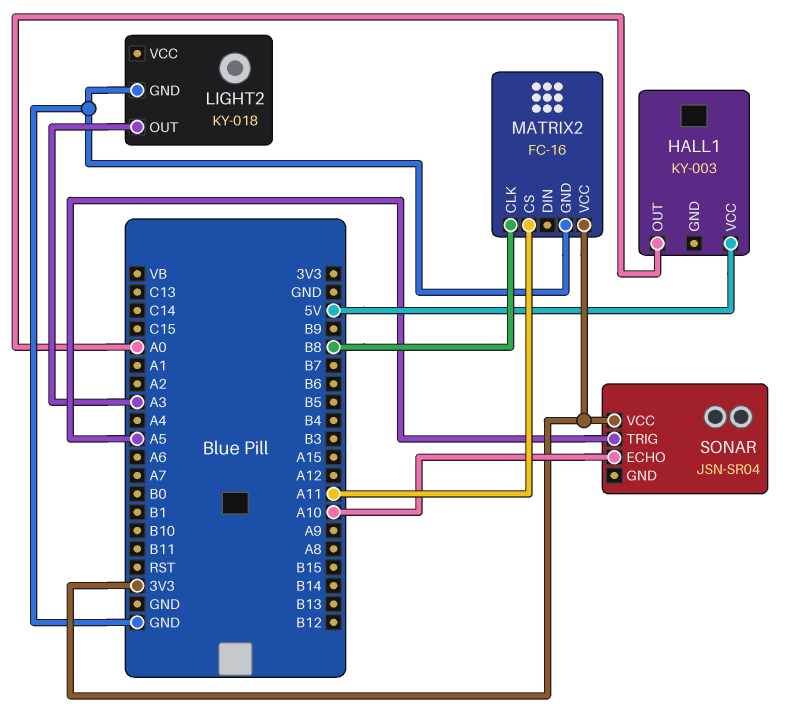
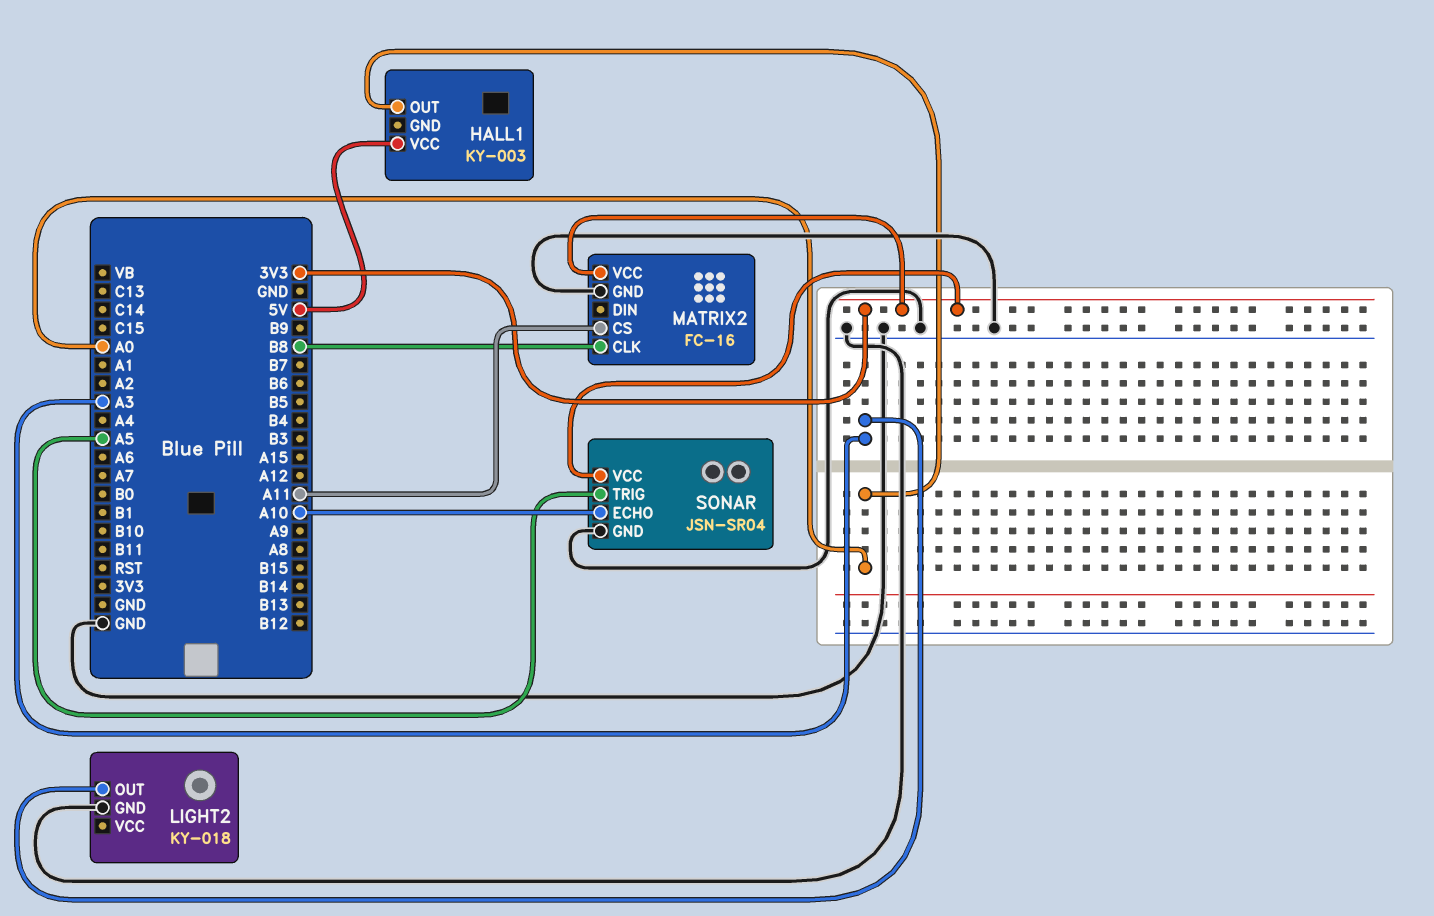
SONAR pin GND: none -> GND

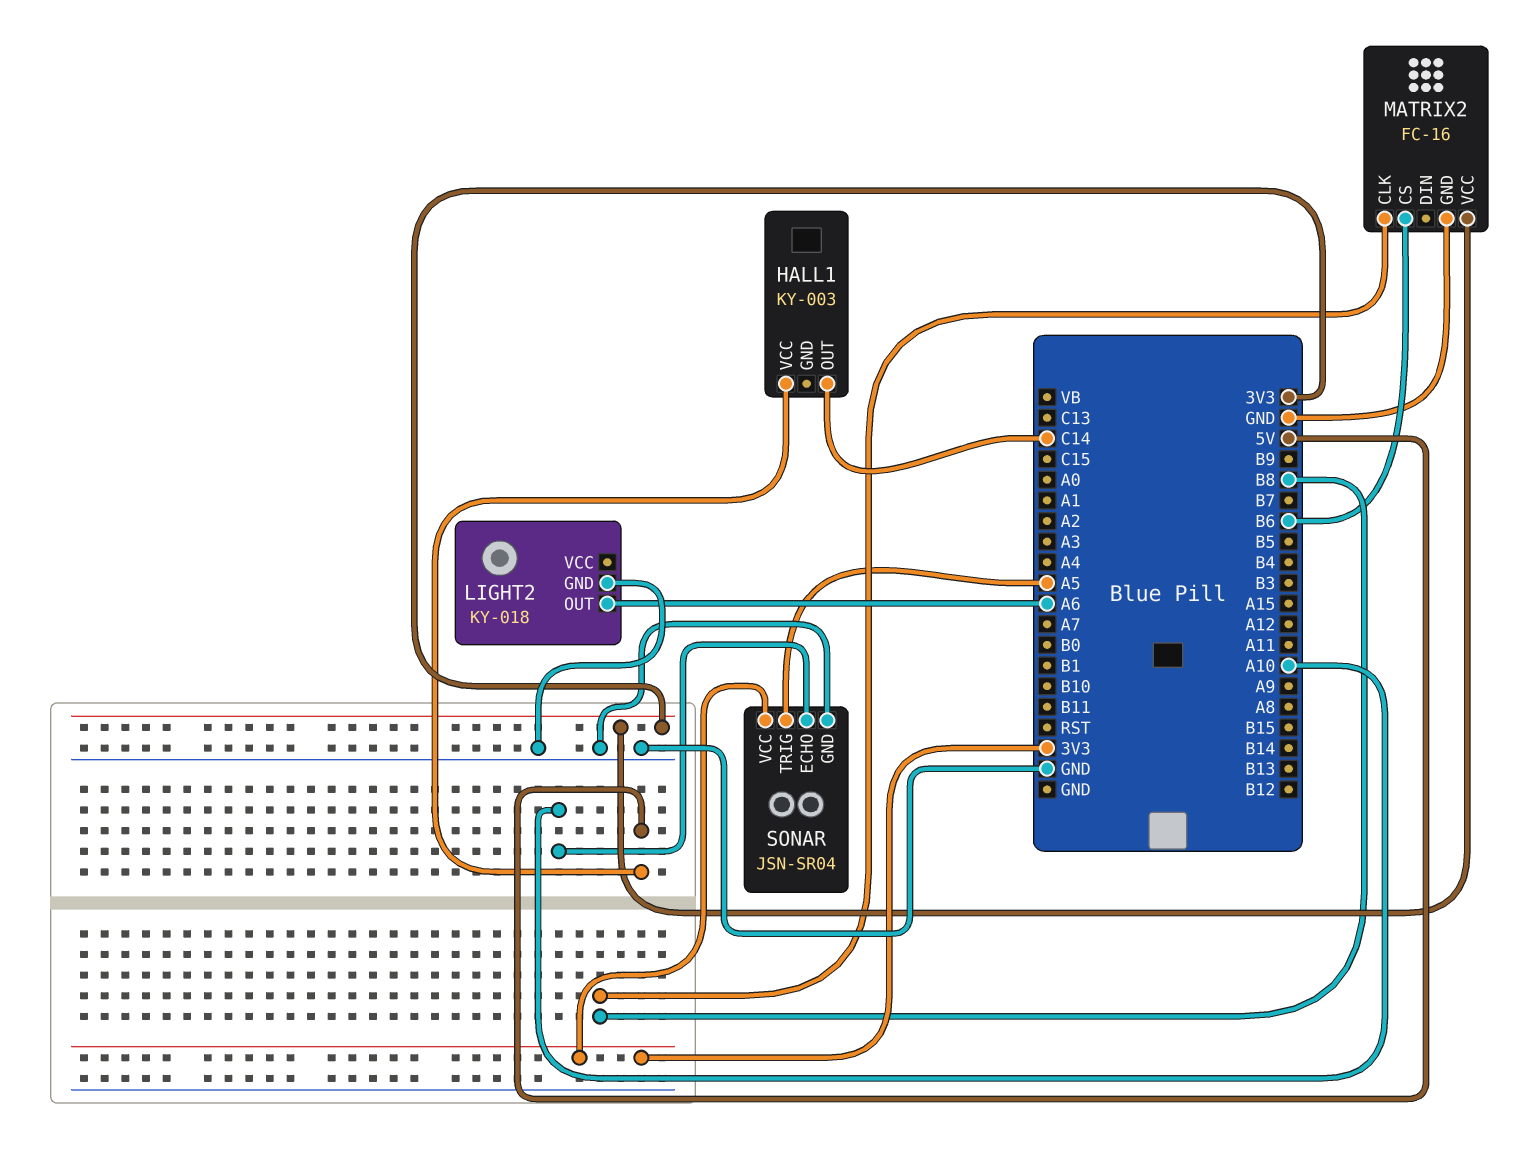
HALL1 pin OUT: A0 -> C14
LIGHT2 pin OUT: A3 -> A6
MATRIX2 pin CS: A11 -> B6

